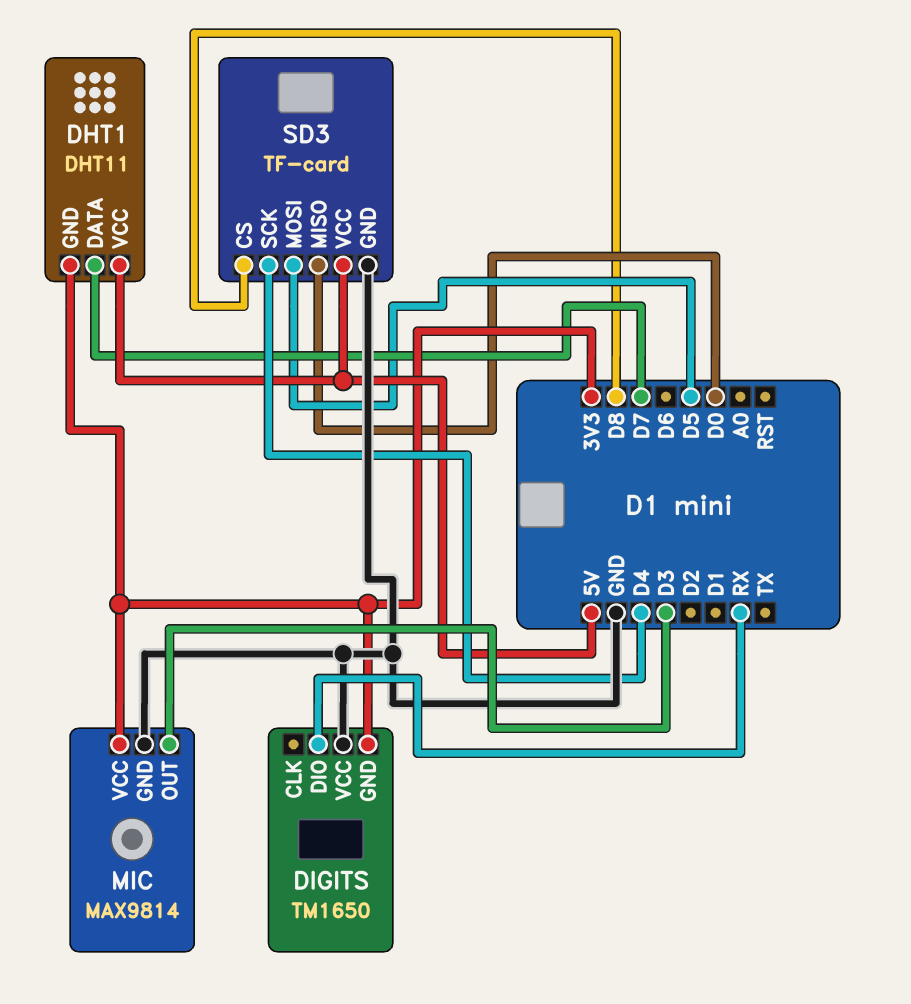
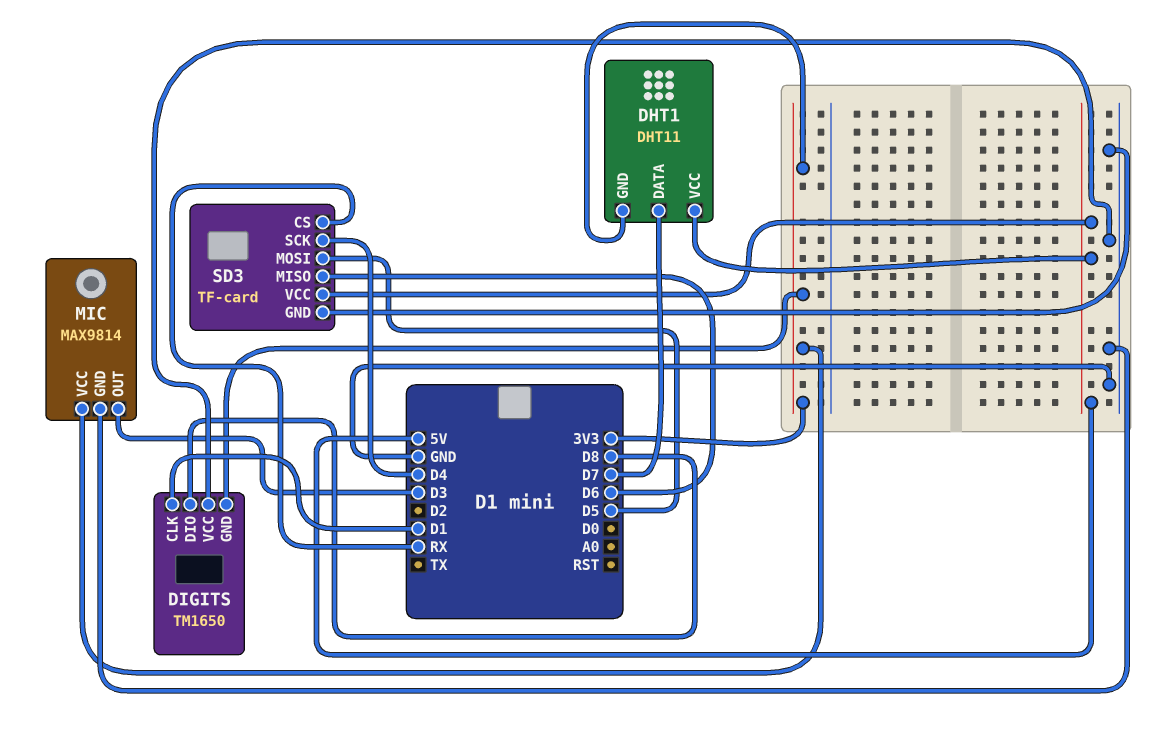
DIGITS pin CLK: none -> D1
DIGITS pin DIO: RX -> D8
SD3 pin CS: D8 -> RX
SD3 pin MISO: D0 -> D6

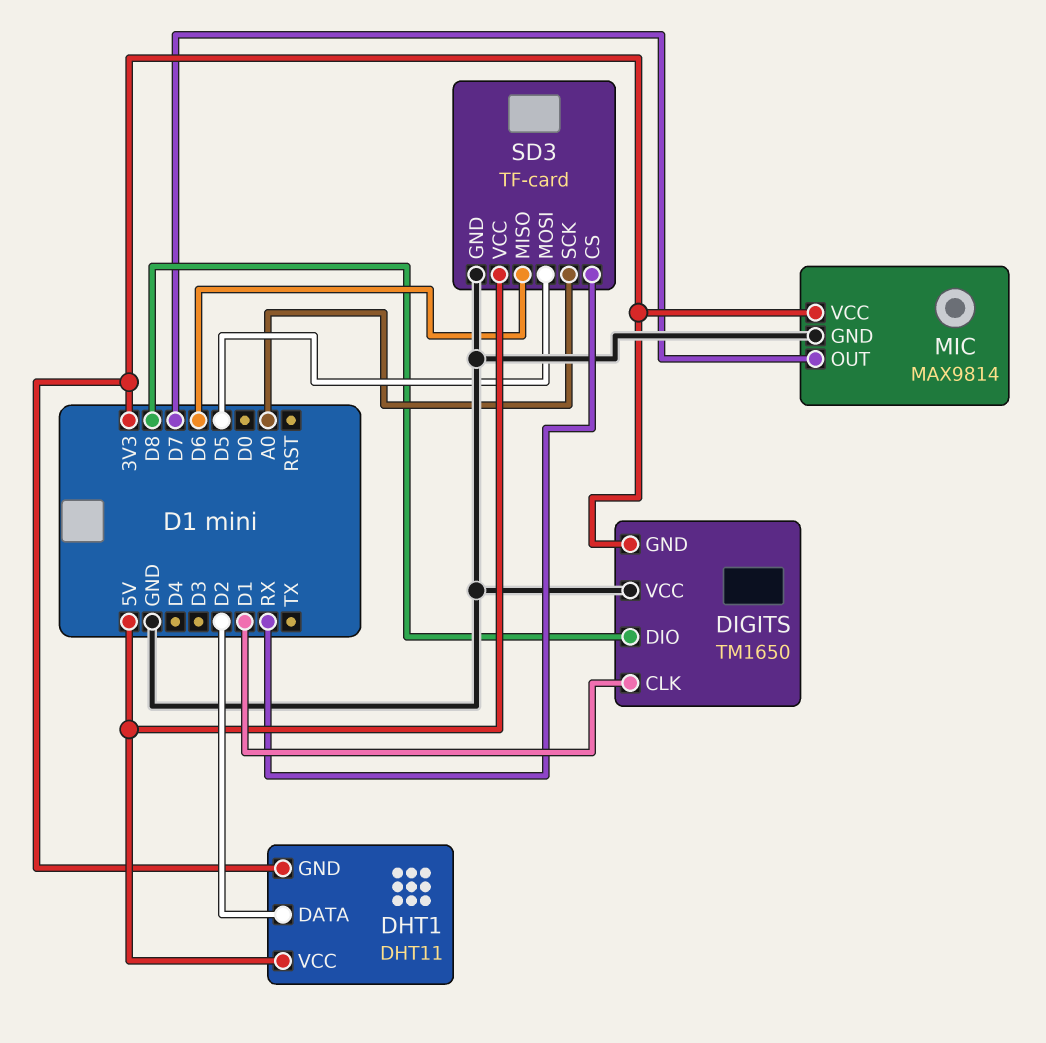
DHT1 pin DATA: D7 -> D2
MIC pin OUT: D3 -> D7
SD3 pin SCK: D4 -> A0

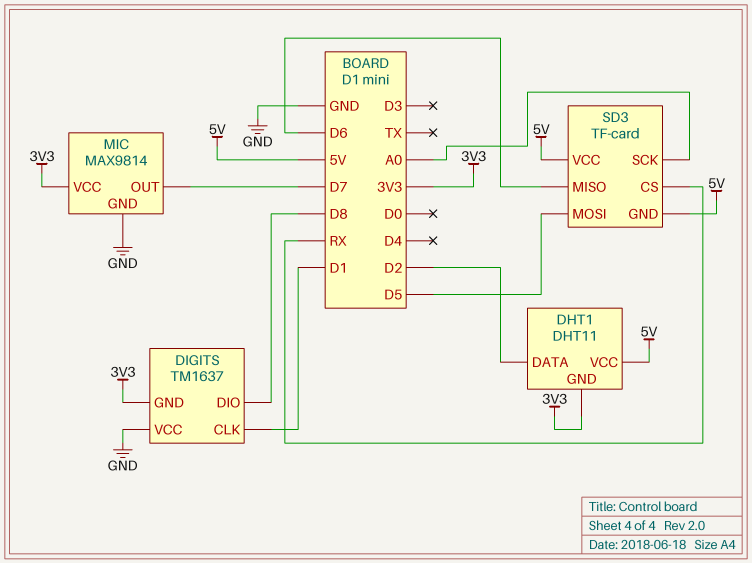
DIGITS: TM1650 -> TM1637
SD3 pin GND: GND -> 5V

